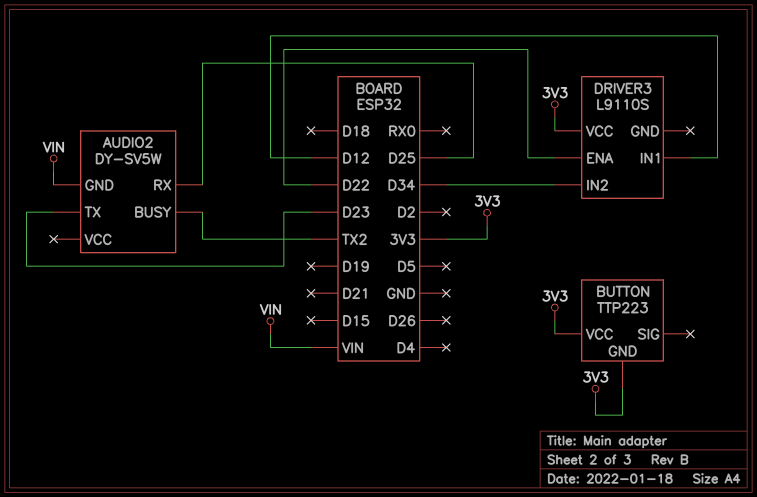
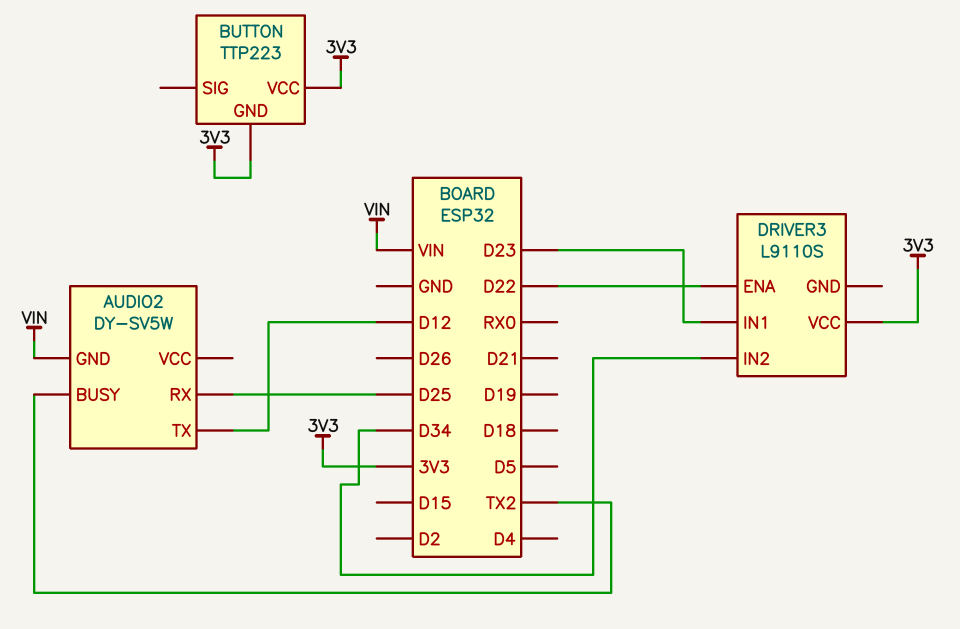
AUDIO2 pin TX: D23 -> D12
DRIVER3 pin IN1: D12 -> D23

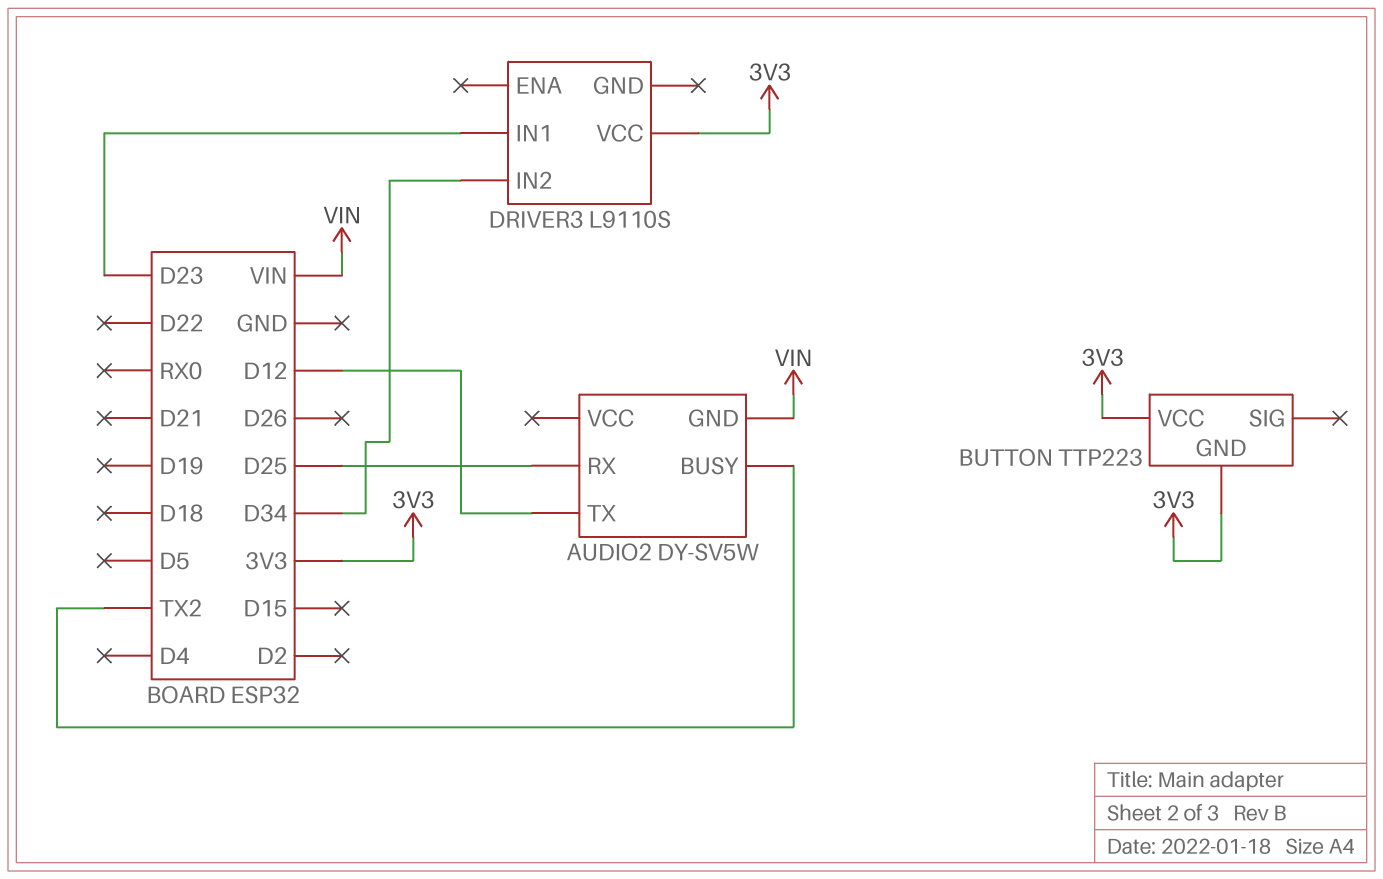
DRIVER3 pin ENA: D22 -> none

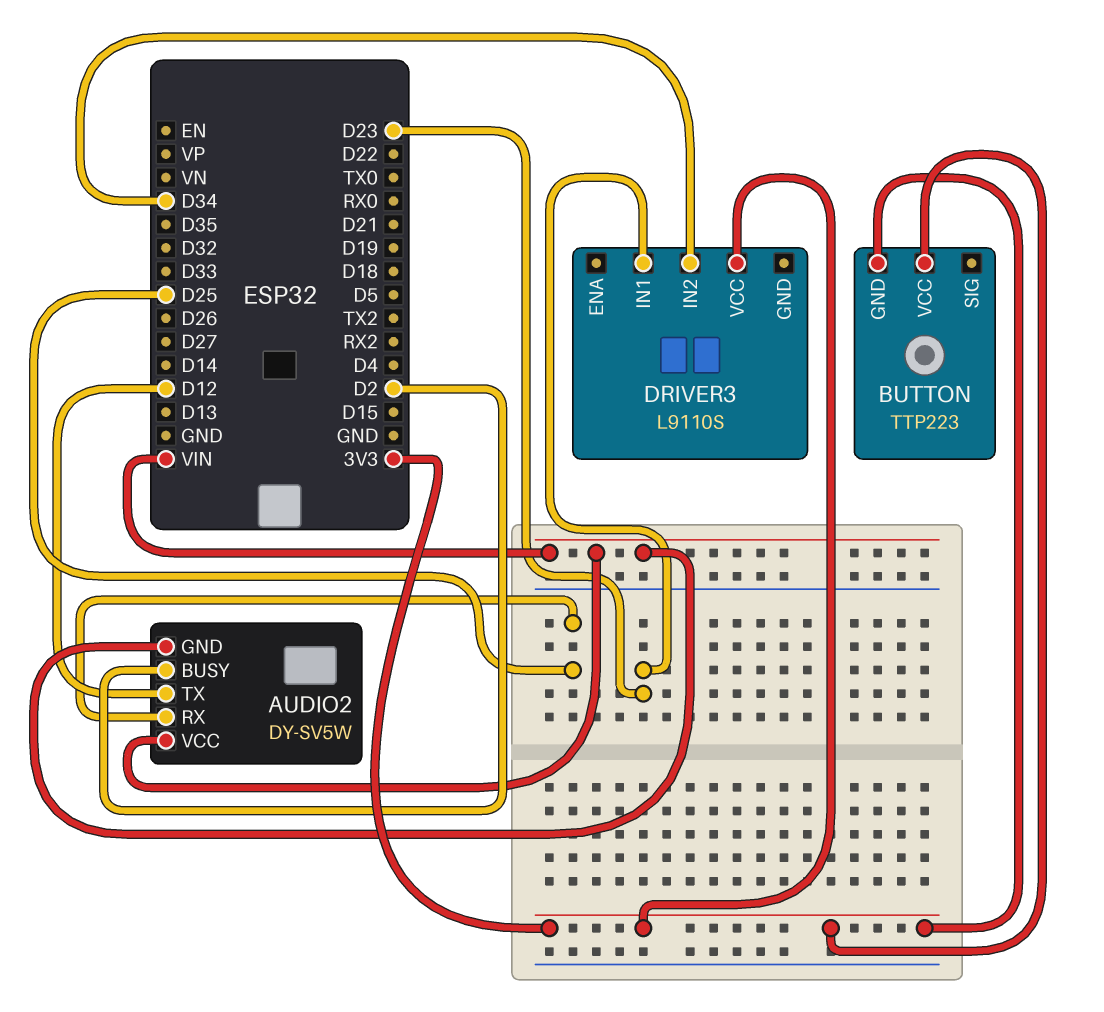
AUDIO2 pin BUSY: TX2 -> D2
AUDIO2 pin VCC: none -> VIN

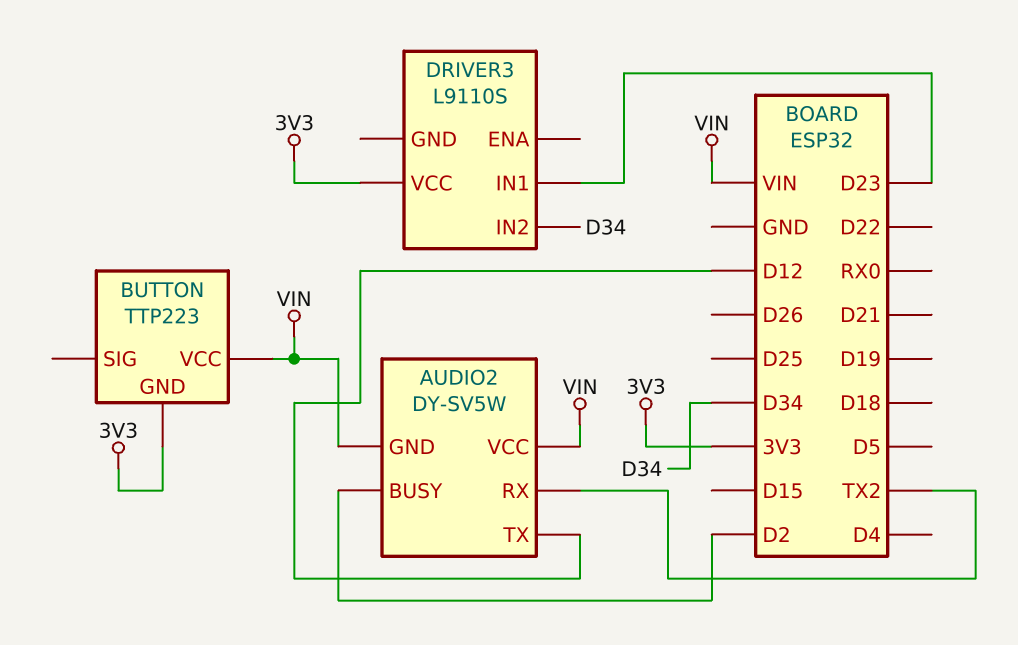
AUDIO2 pin RX: D25 -> TX2
BUTTON pin VCC: 3V3 -> VIN

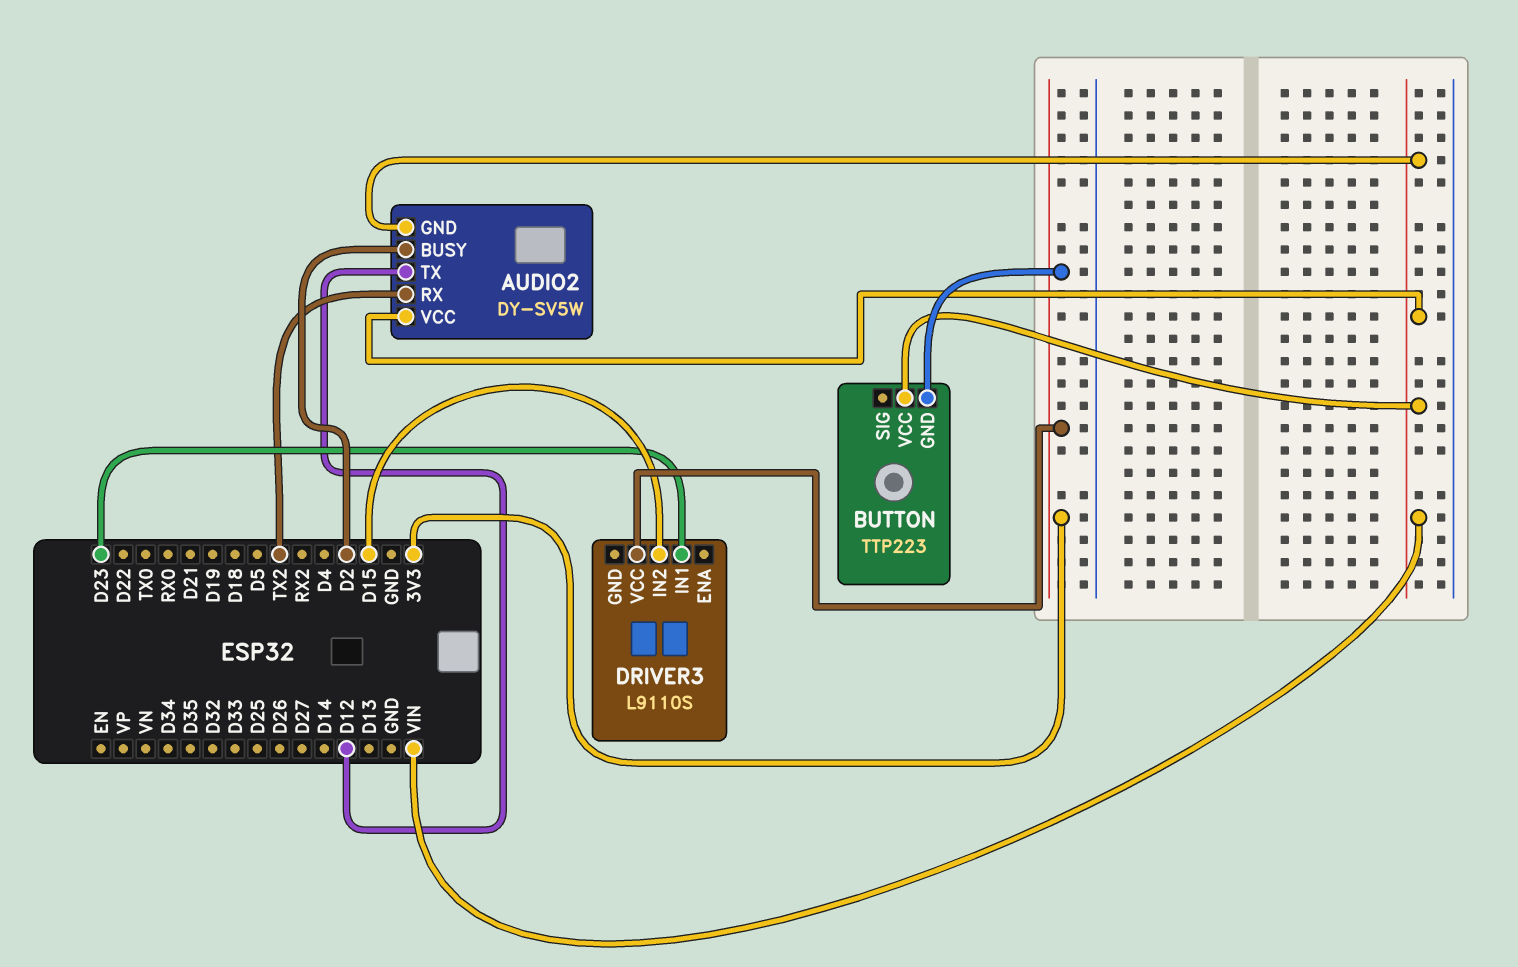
DRIVER3 pin IN2: D34 -> D15

